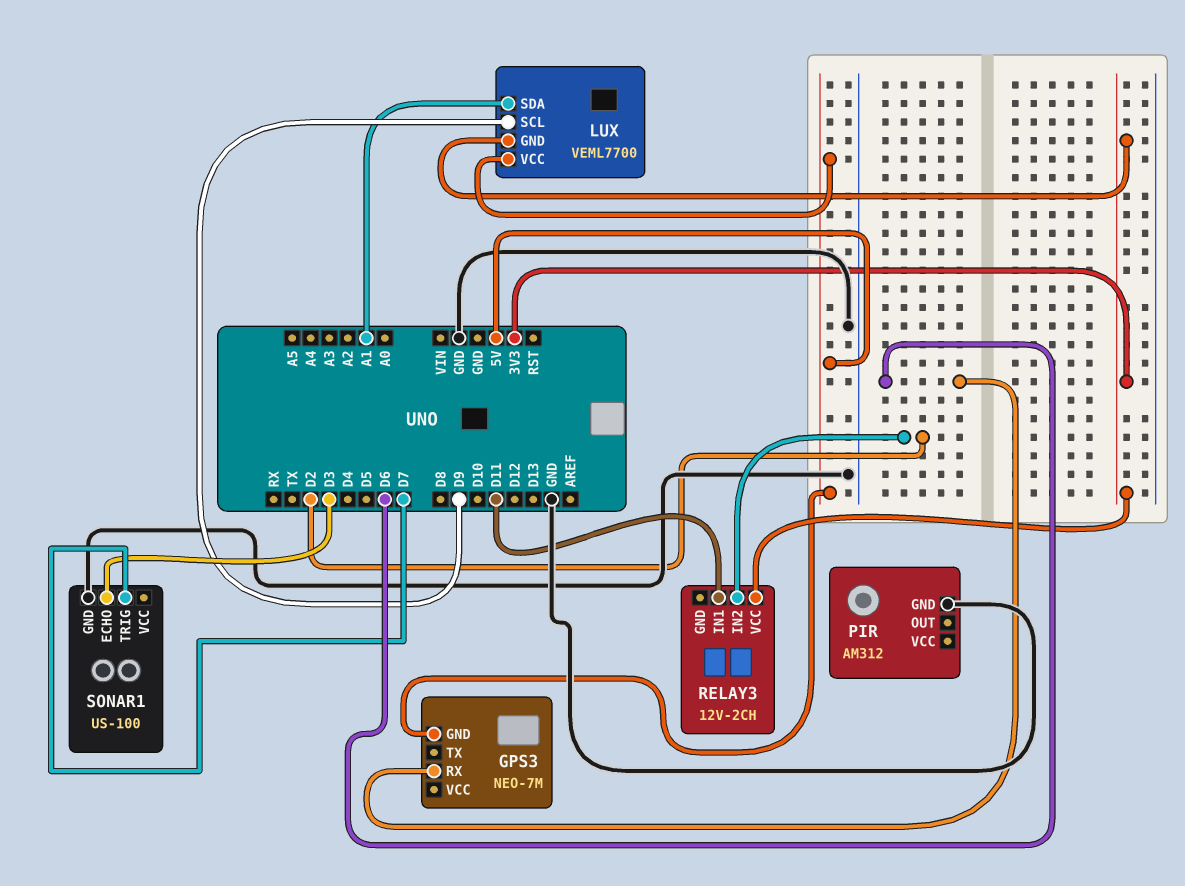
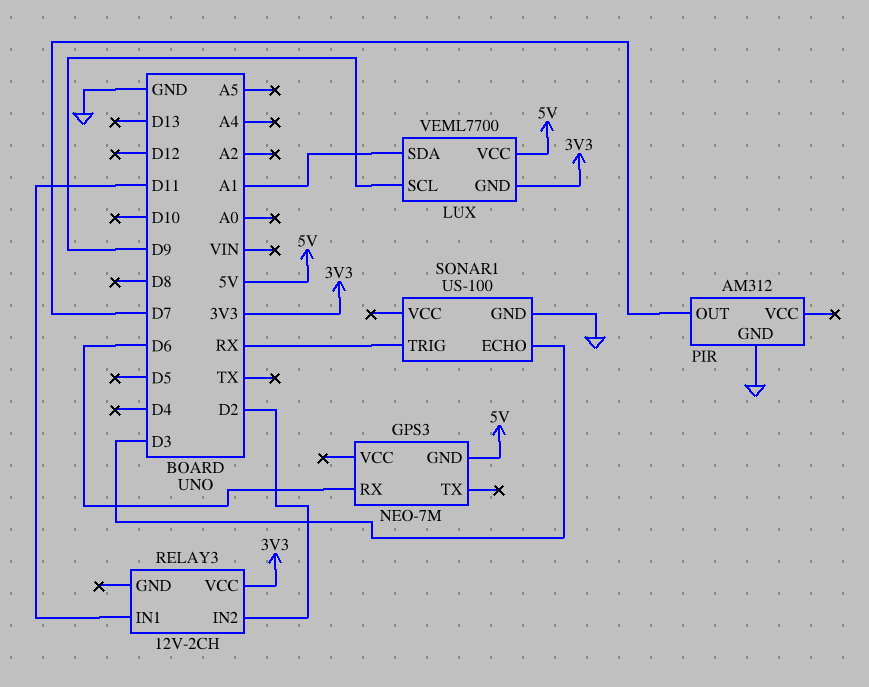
PIR pin OUT: none -> D7
SONAR1 pin TRIG: D7 -> RX

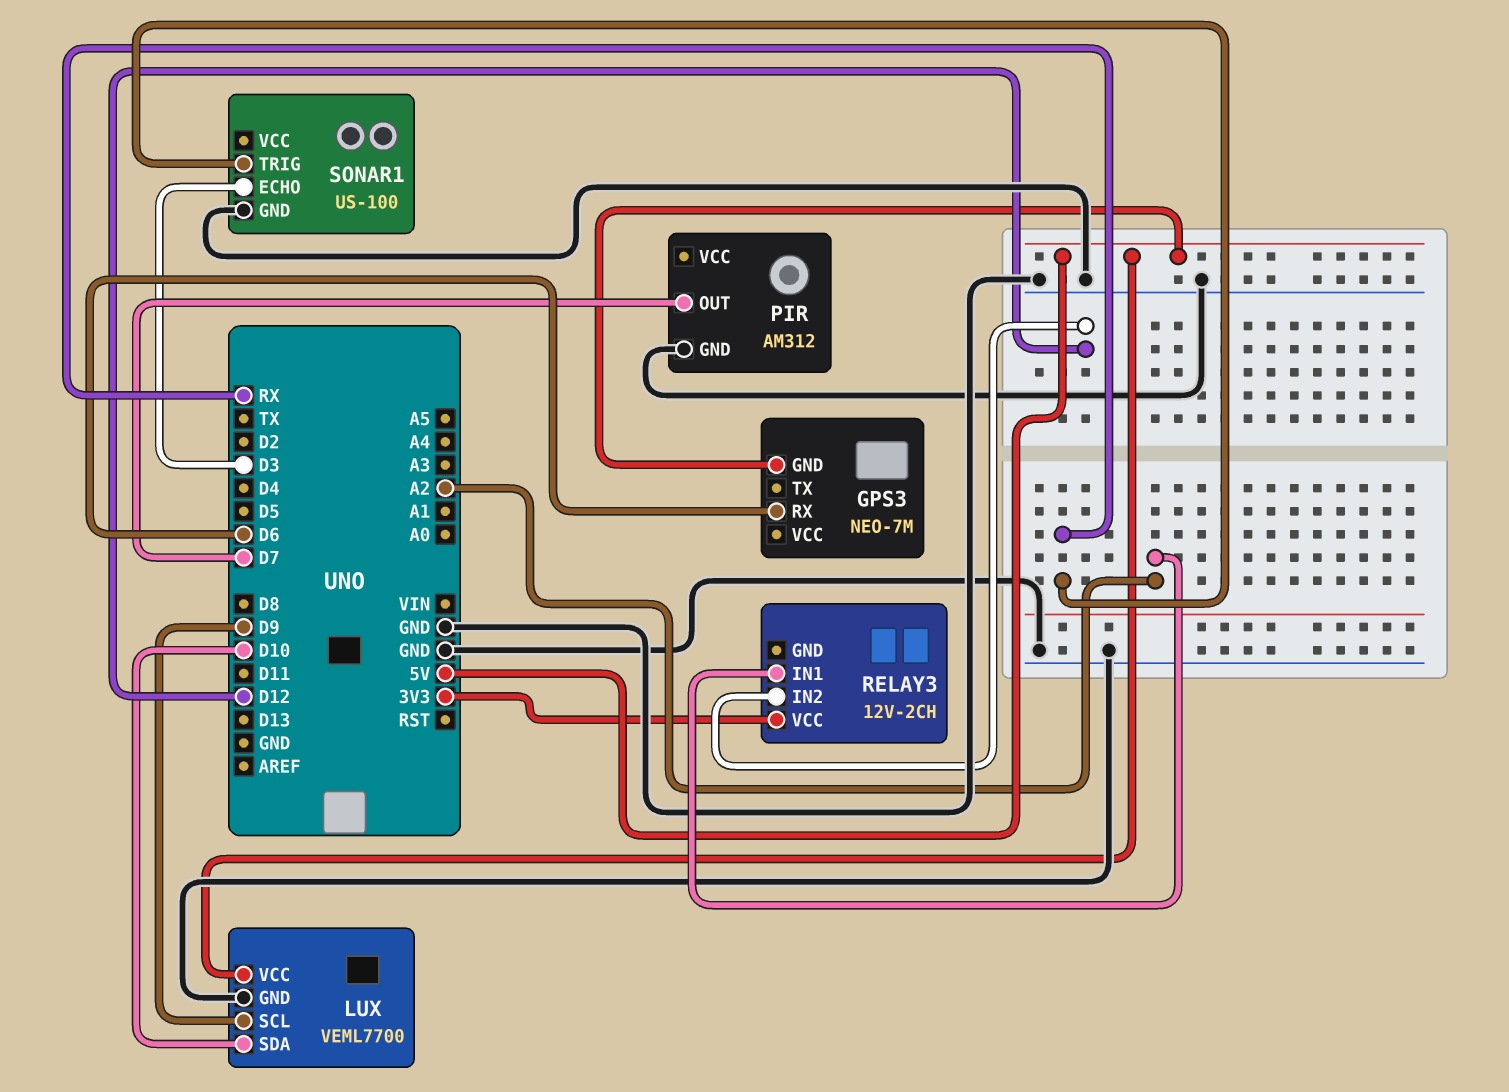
LUX pin GND: 3V3 -> GND
LUX pin SDA: A1 -> D10
RELAY3 pin IN1: D11 -> A2
RELAY3 pin IN2: D2 -> D12

